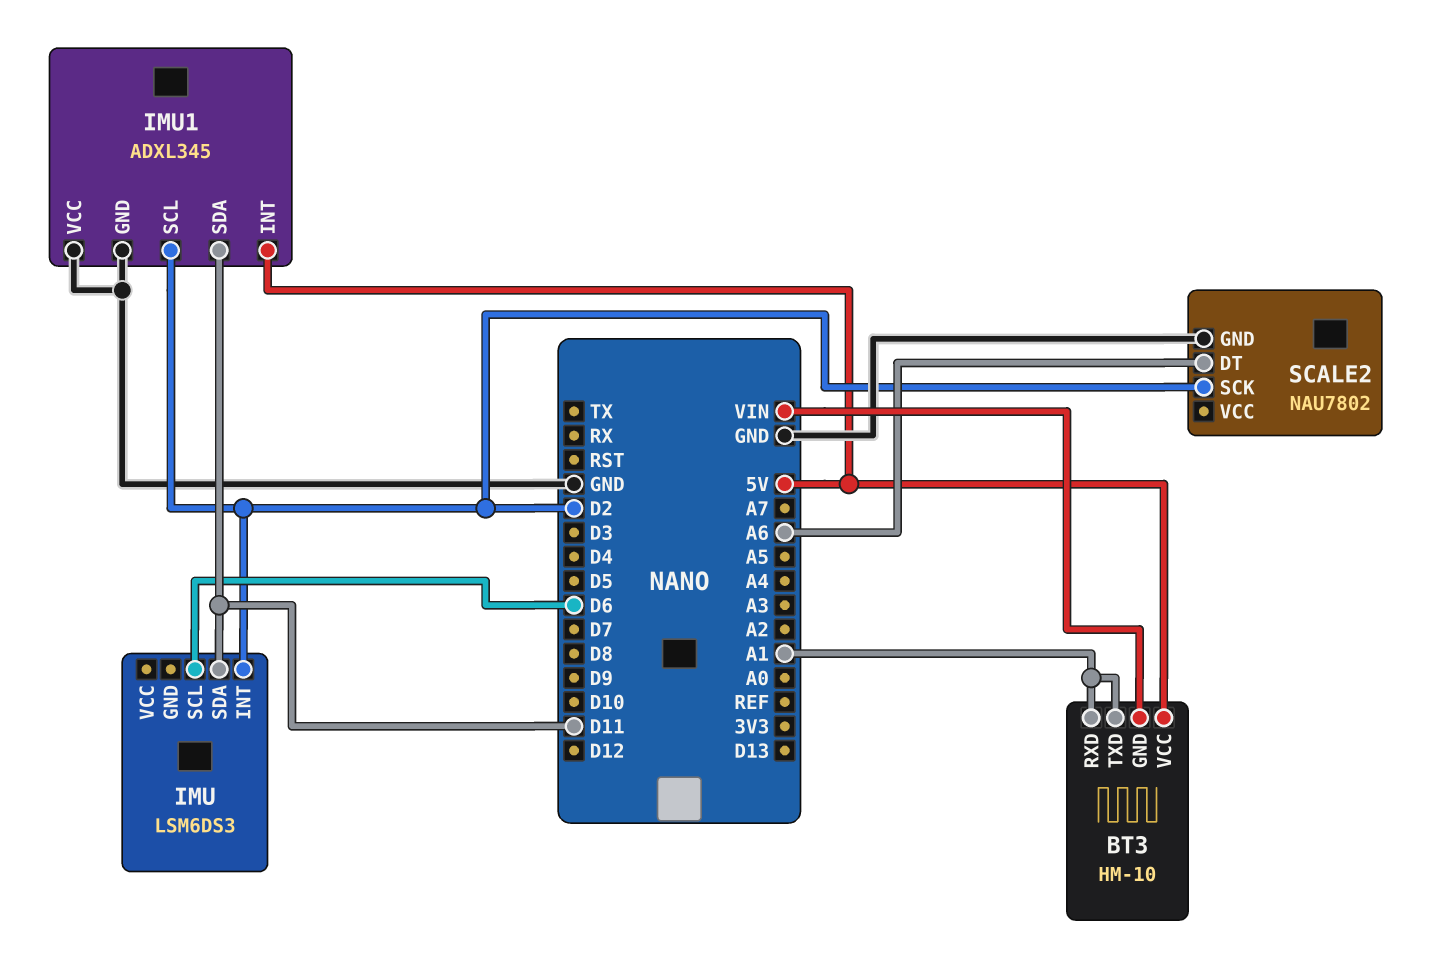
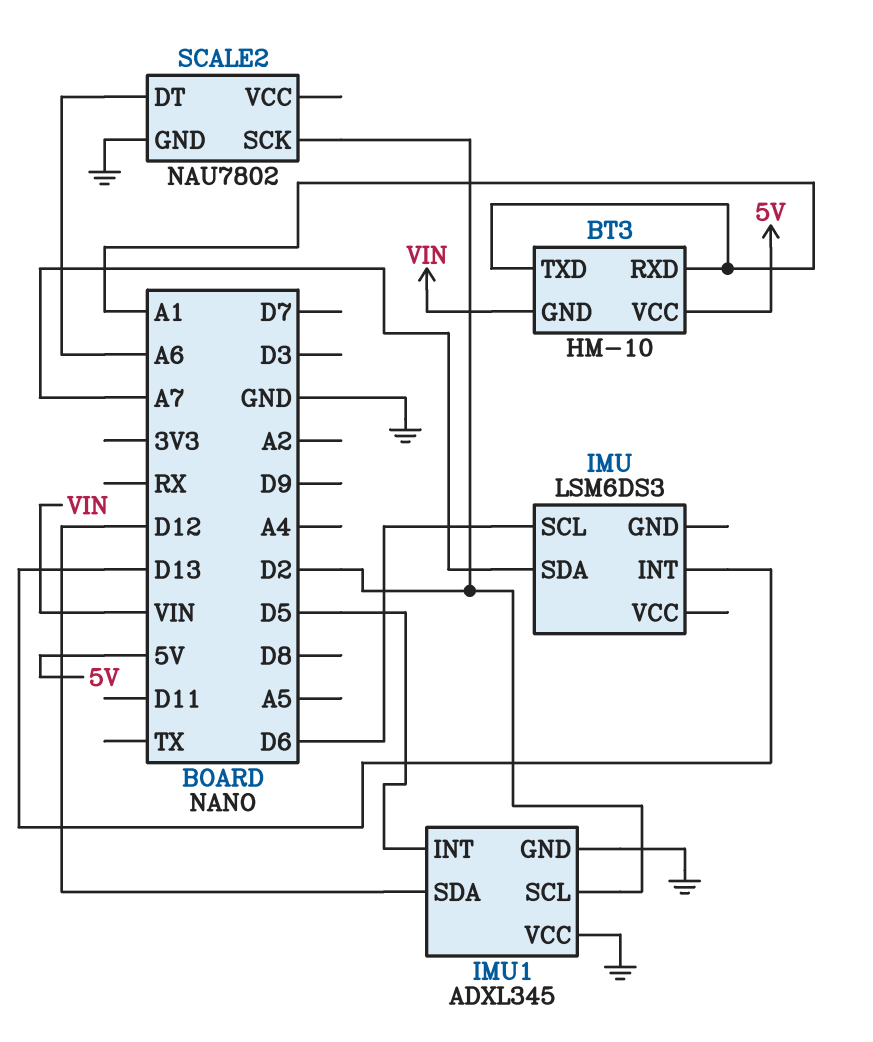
IMU pin INT: D2 -> D13
IMU pin SDA: D11 -> A7
IMU1 pin INT: 5V -> D5
IMU1 pin SDA: D11 -> D12

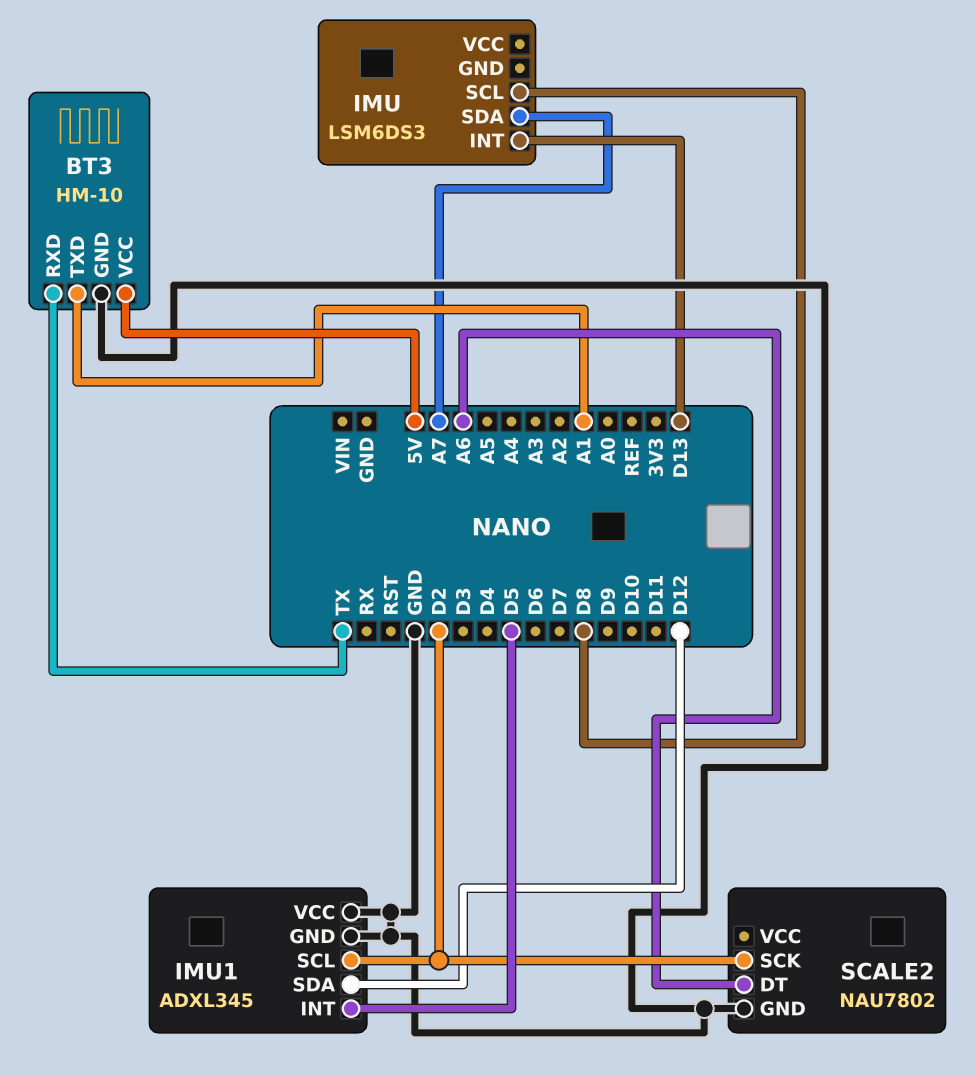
BT3 pin GND: VIN -> GND
BT3 pin RXD: A1 -> TX
IMU pin SCL: D6 -> D8

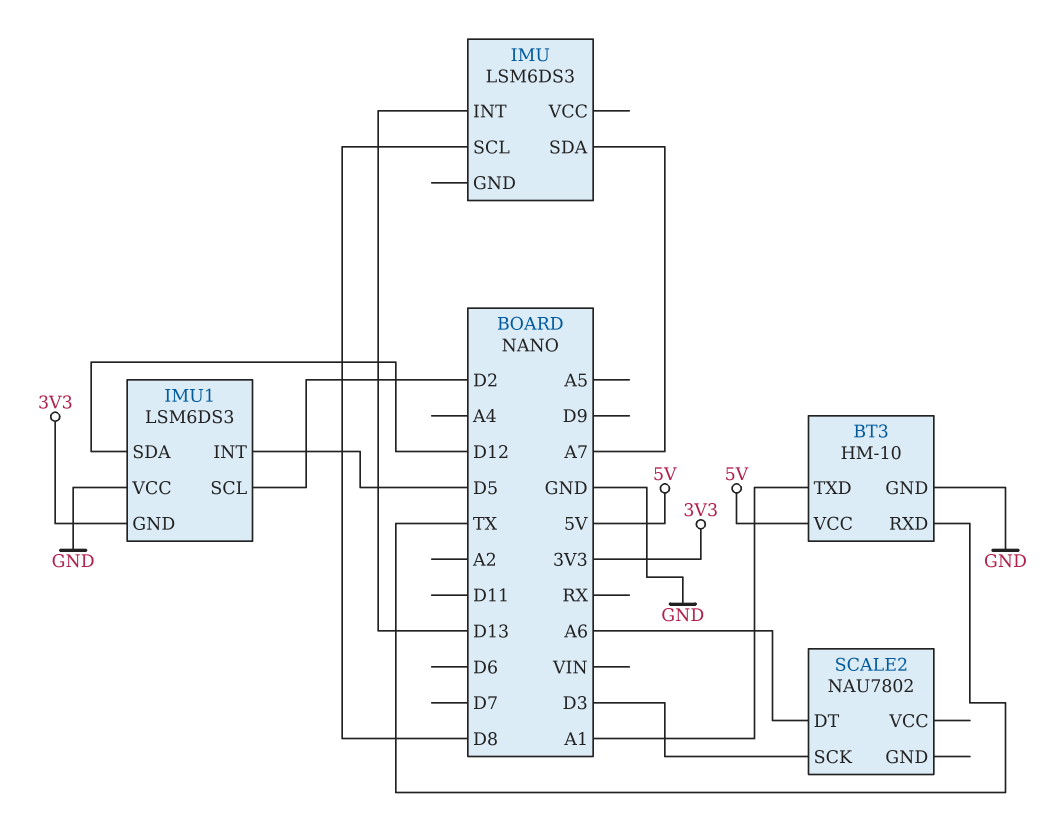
IMU1: ADXL345 -> LSM6DS3
IMU1 pin GND: GND -> 3V3
SCALE2 pin GND: GND -> none
SCALE2 pin SCK: D2 -> D3

